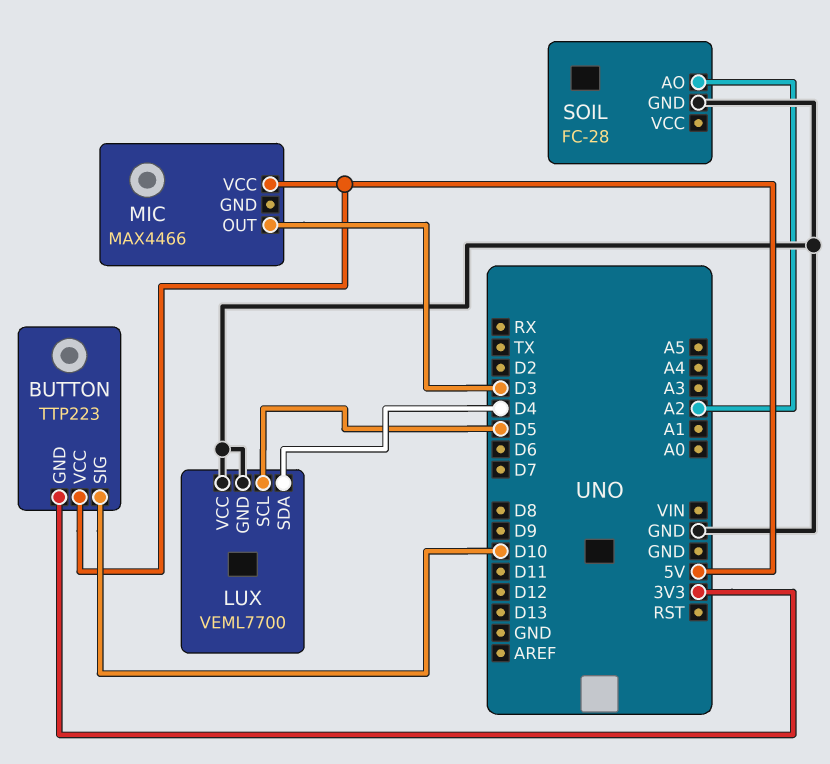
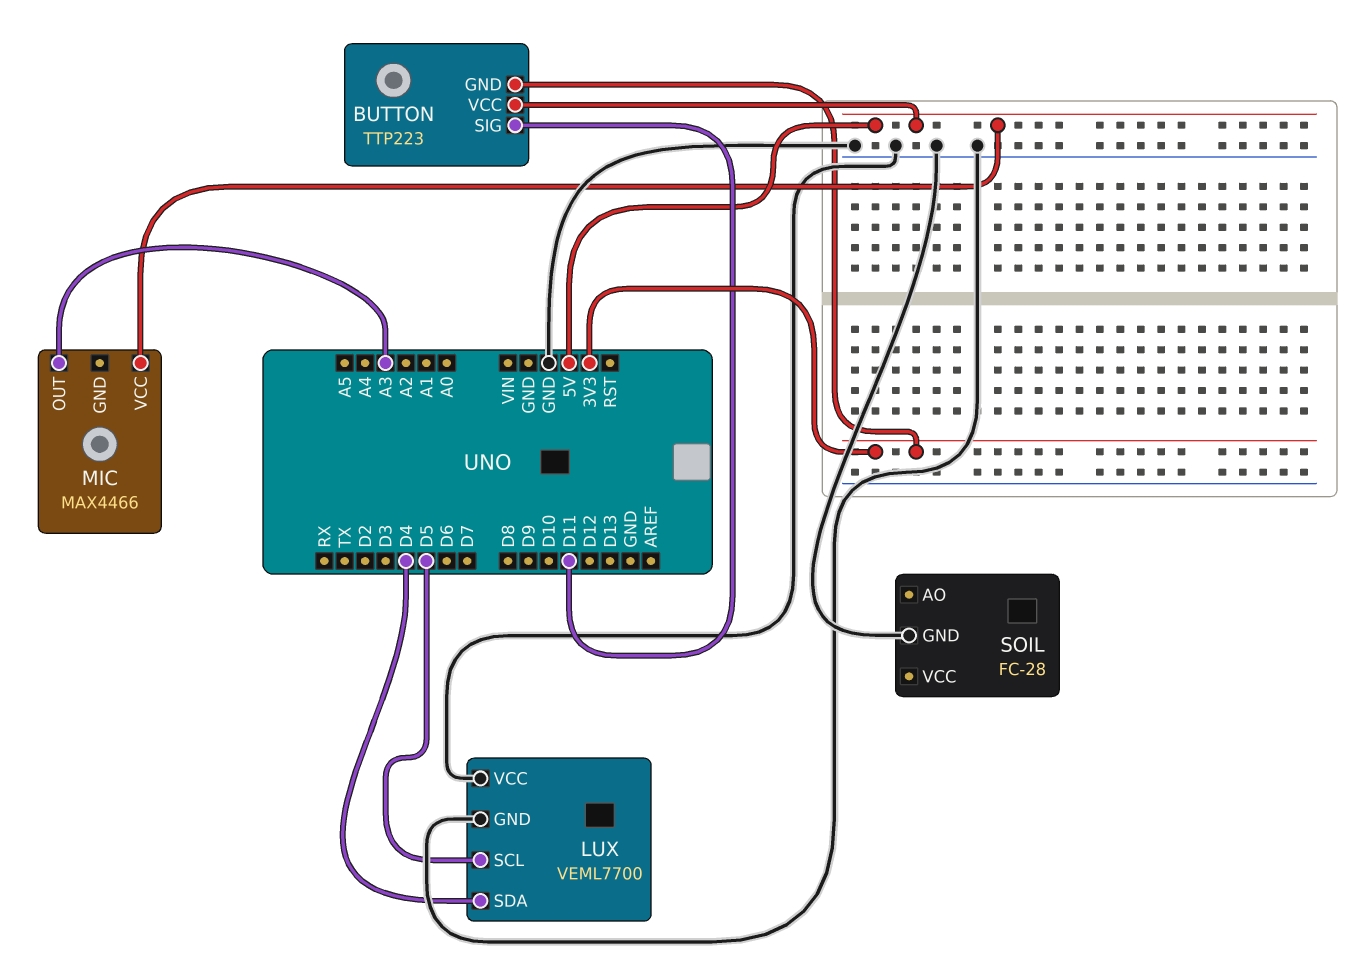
BUTTON pin SIG: D10 -> D11
MIC pin OUT: D3 -> A3
SOIL pin AO: A2 -> none

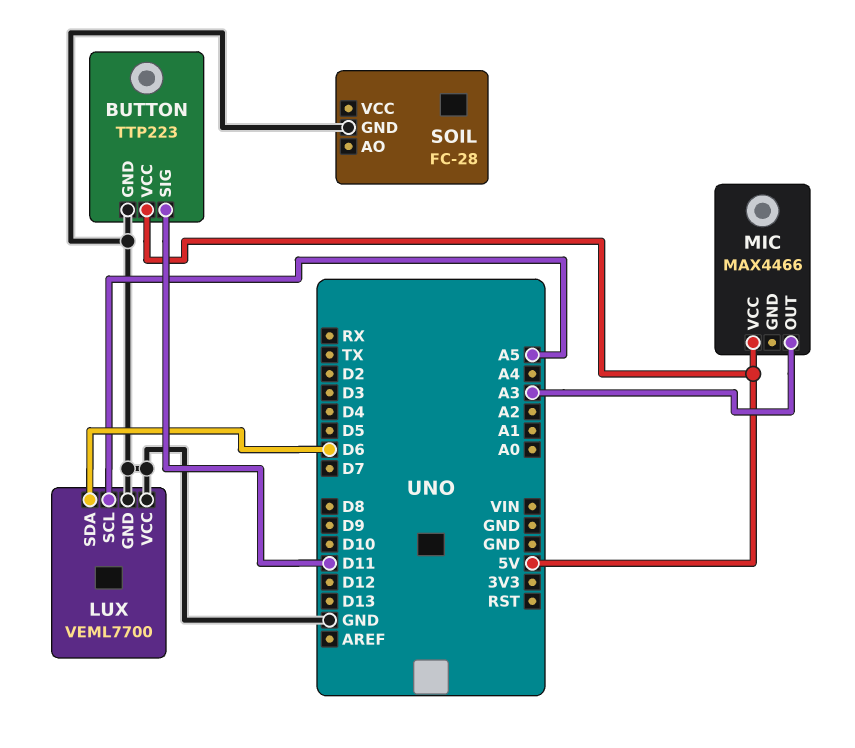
BUTTON pin GND: 3V3 -> GND
LUX pin SCL: D5 -> A5
LUX pin SDA: D4 -> D6

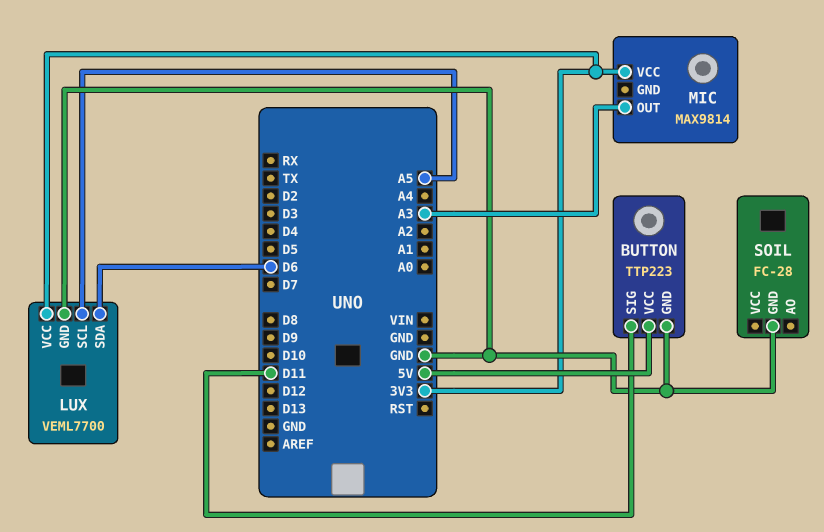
LUX pin VCC: GND -> 3V3
MIC: MAX4466 -> MAX9814
MIC pin VCC: 5V -> 3V3

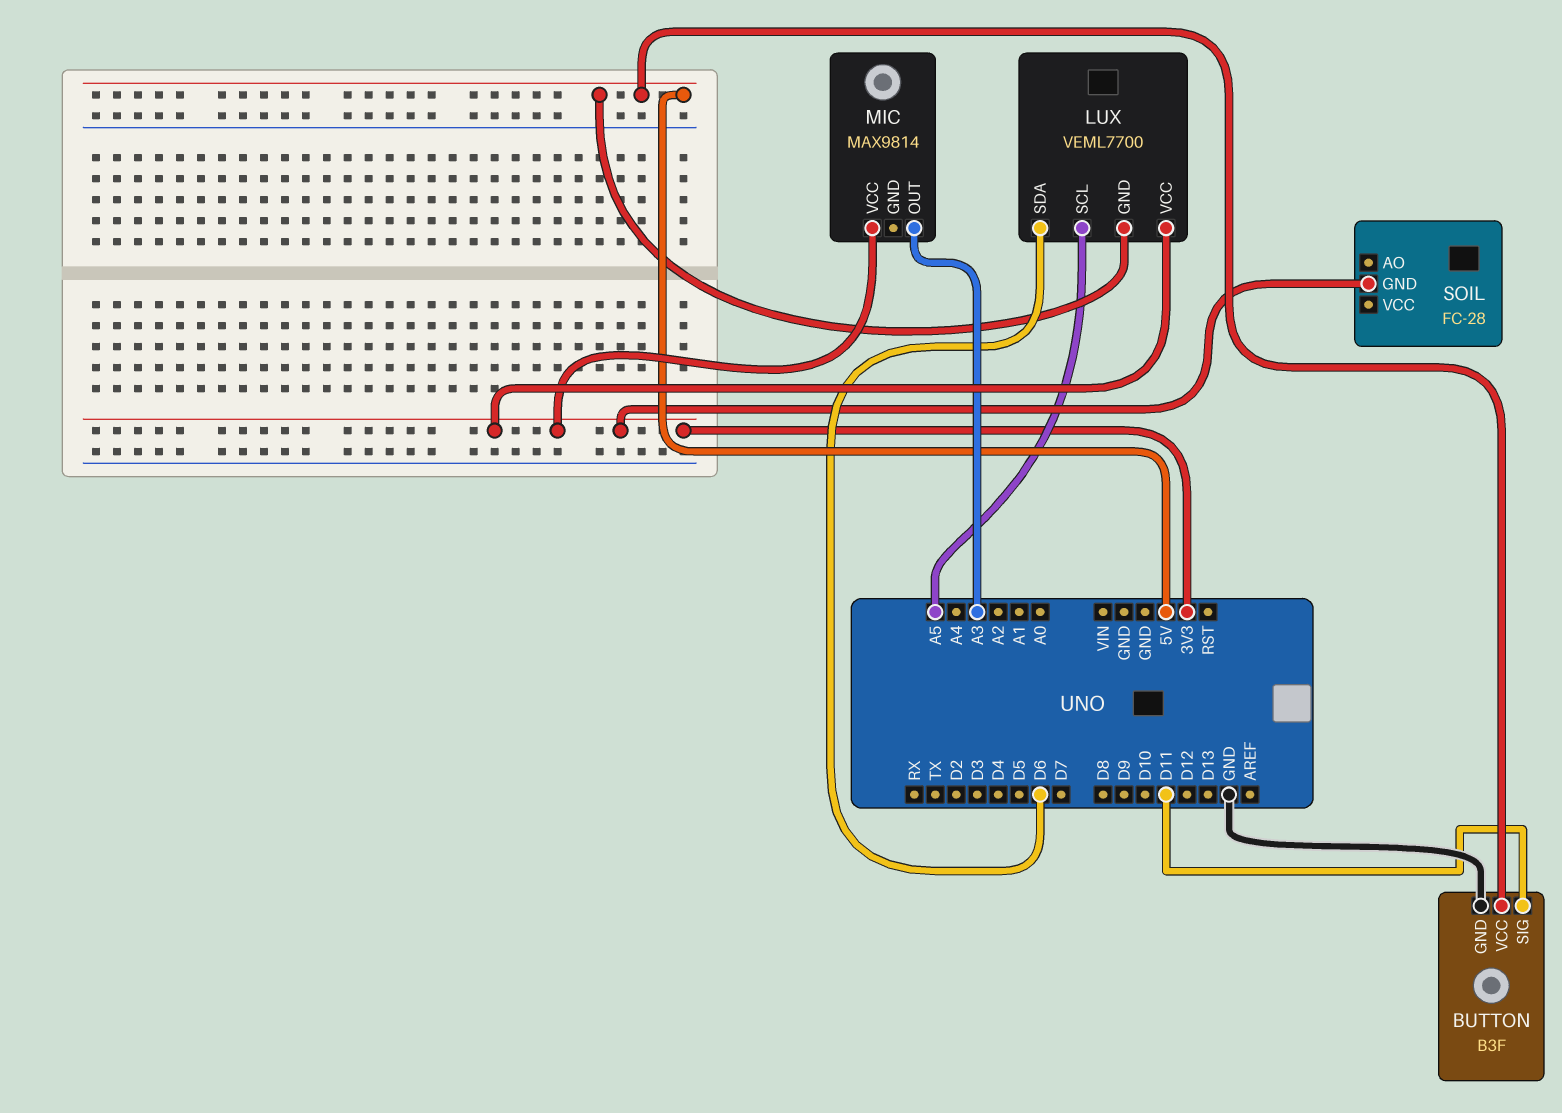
BUTTON: TTP223 -> B3F
LUX pin GND: GND -> 5V
SOIL pin GND: GND -> 3V3

